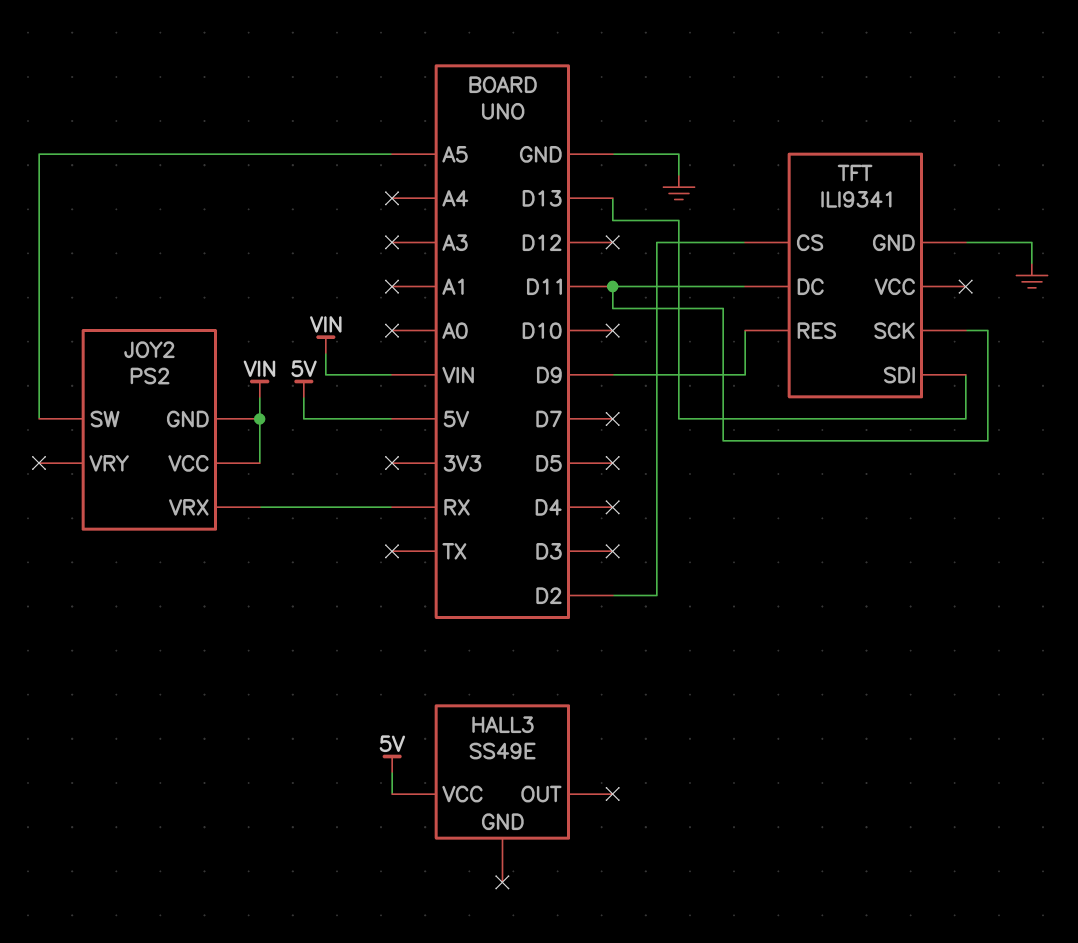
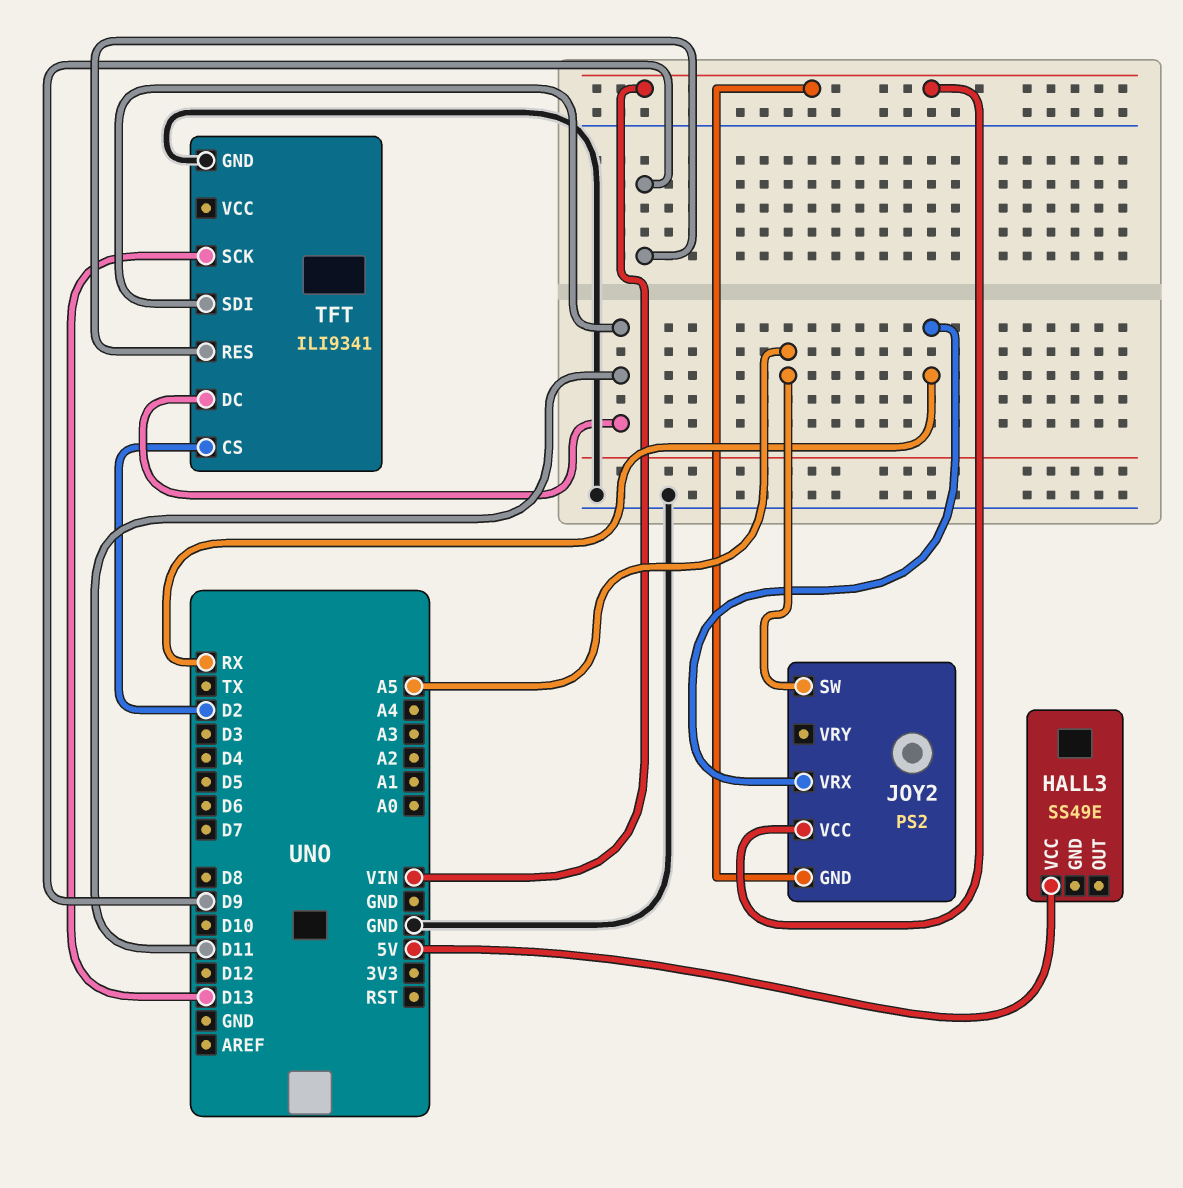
TFT pin SCK: D11 -> D13
TFT pin SDI: D13 -> D11

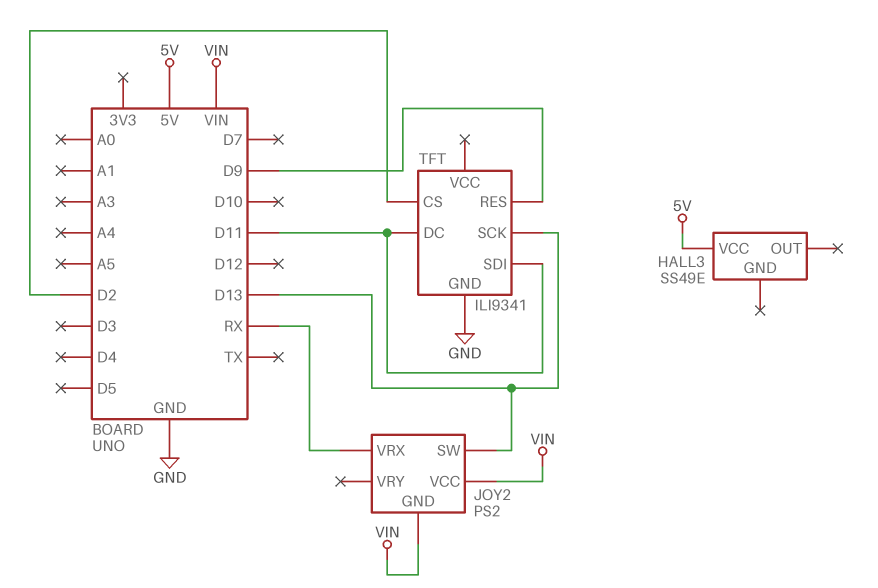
JOY2 pin SW: A5 -> D13

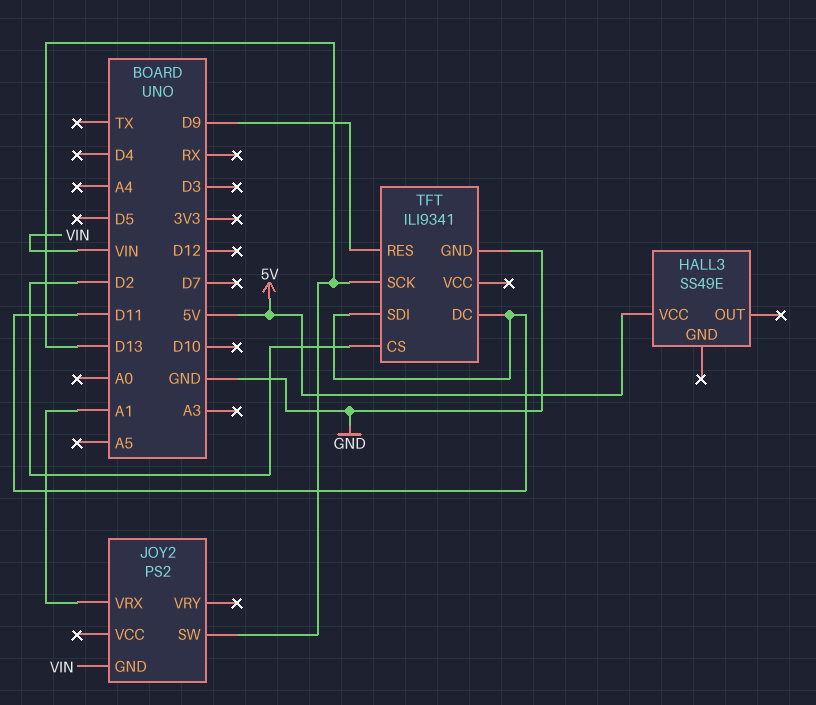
JOY2 pin VCC: VIN -> none
JOY2 pin VRX: RX -> A1

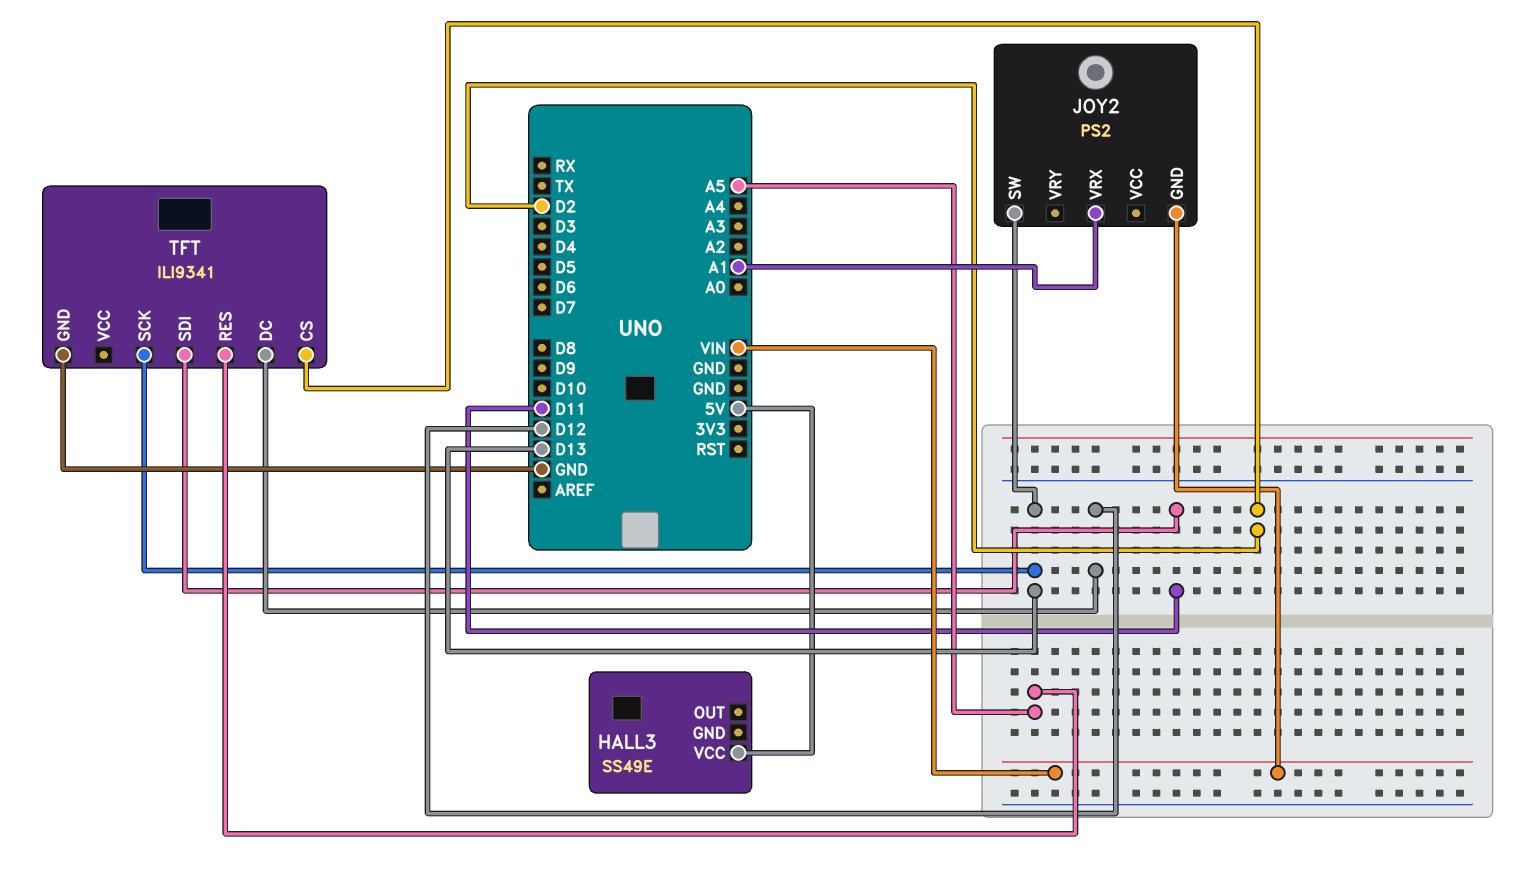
TFT pin DC: D11 -> D12
TFT pin RES: D9 -> A5

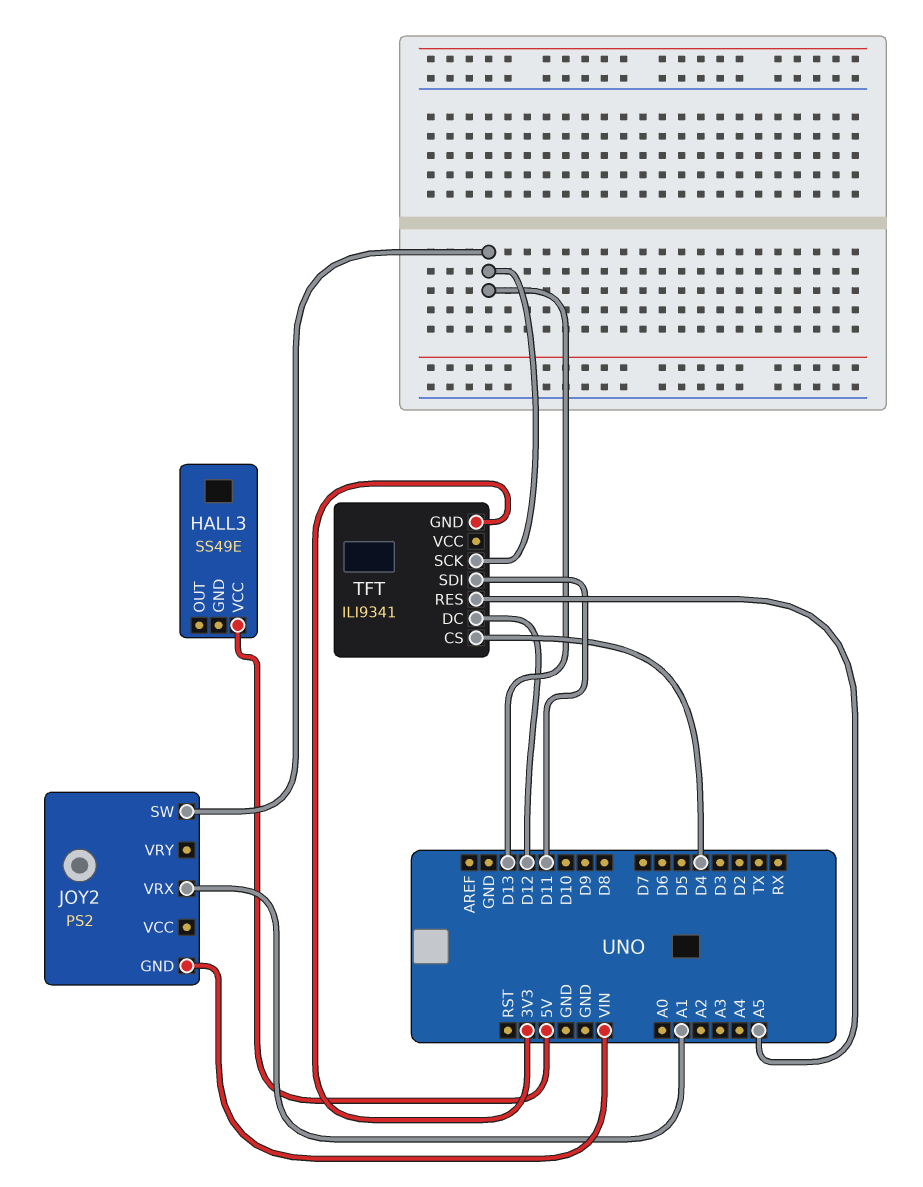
TFT pin CS: D2 -> D4
TFT pin GND: GND -> 3V3

